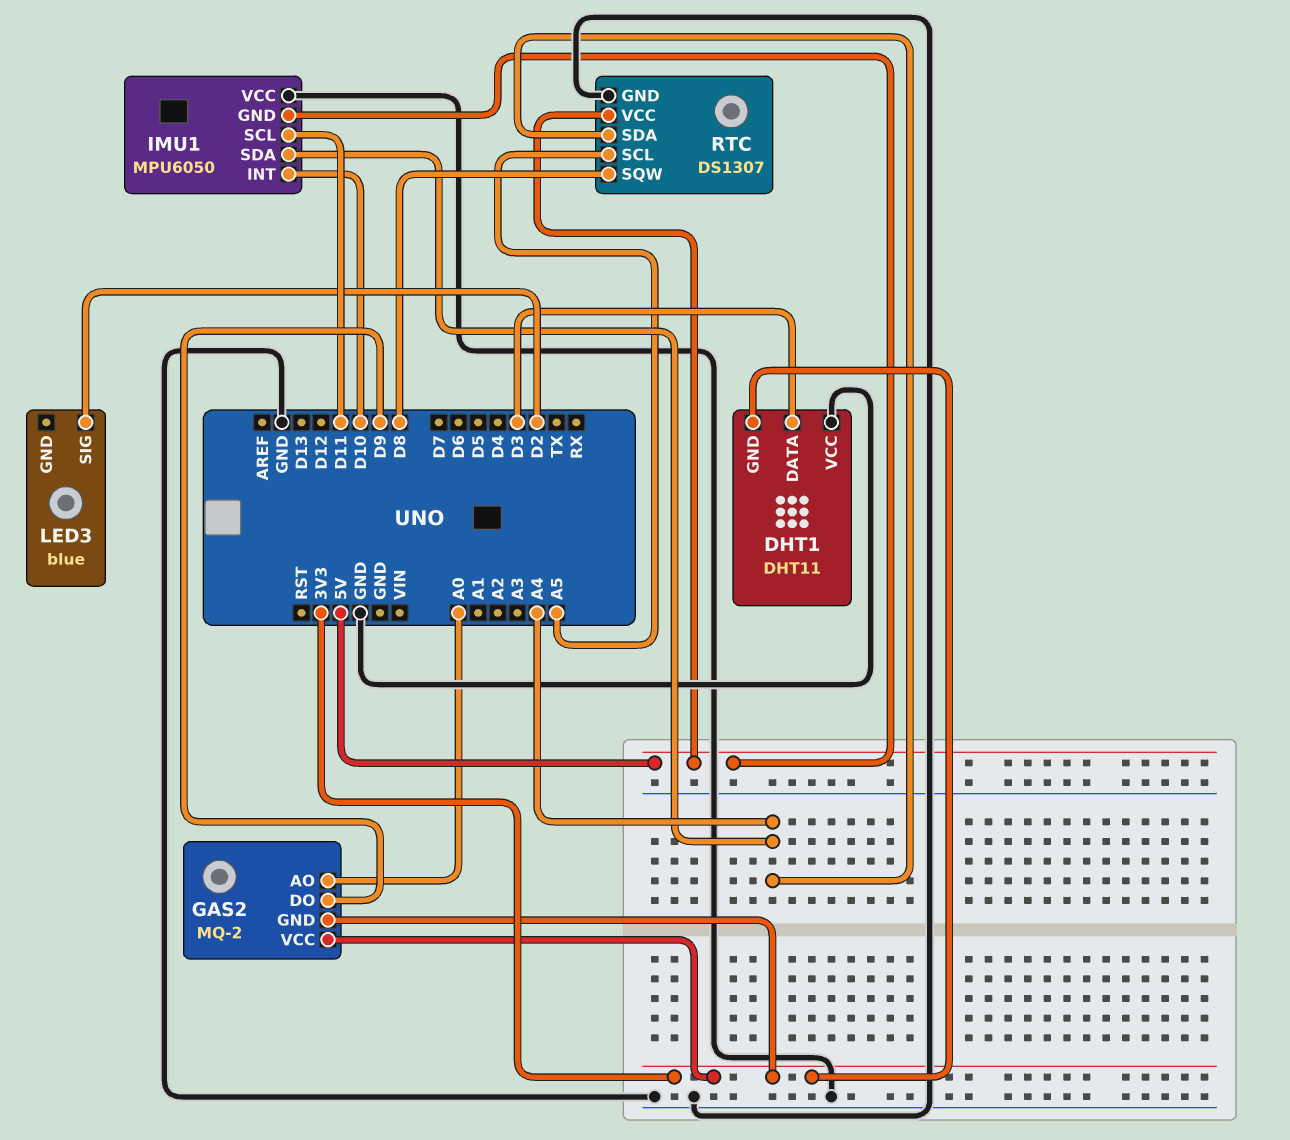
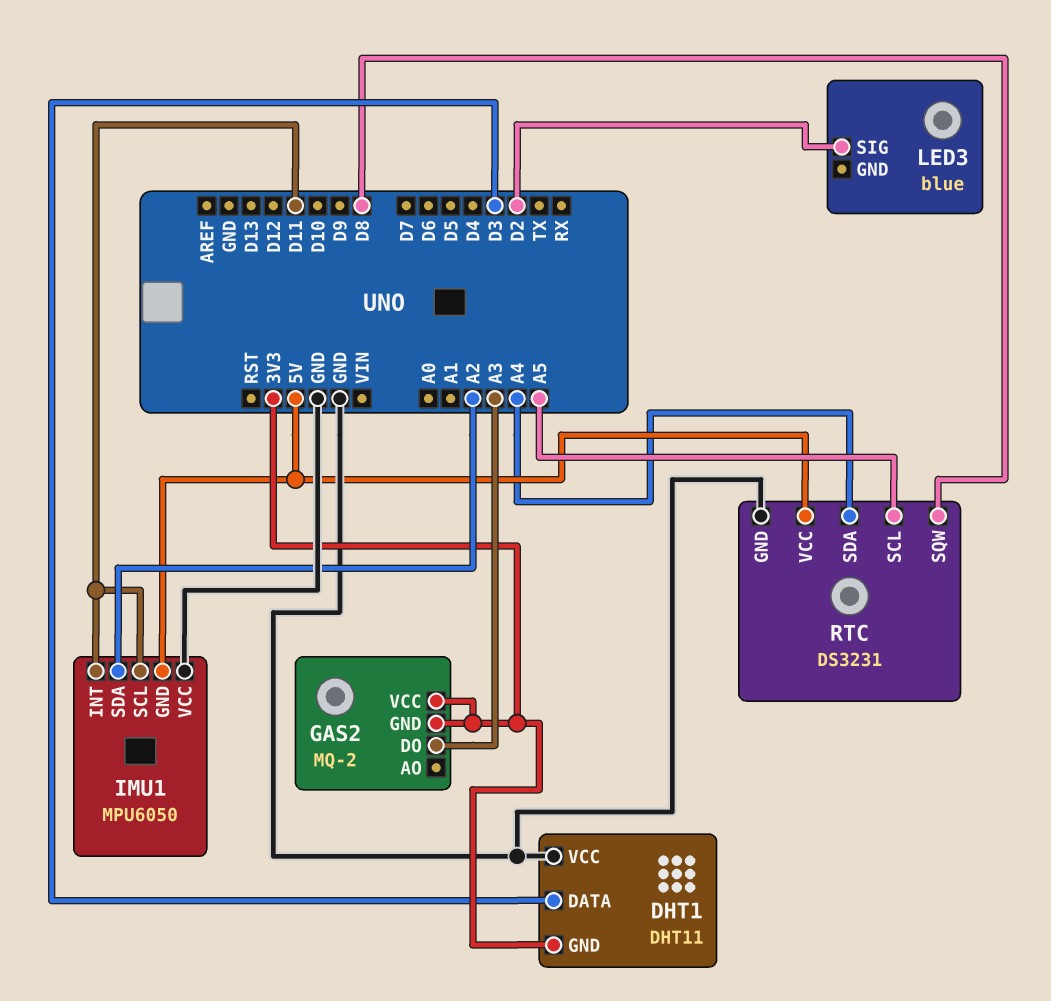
GAS2 pin AO: A0 -> none
GAS2 pin DO: D9 -> A3
IMU1 pin INT: D10 -> D11
IMU1 pin SDA: A4 -> A2
RTC: DS1307 -> DS3231

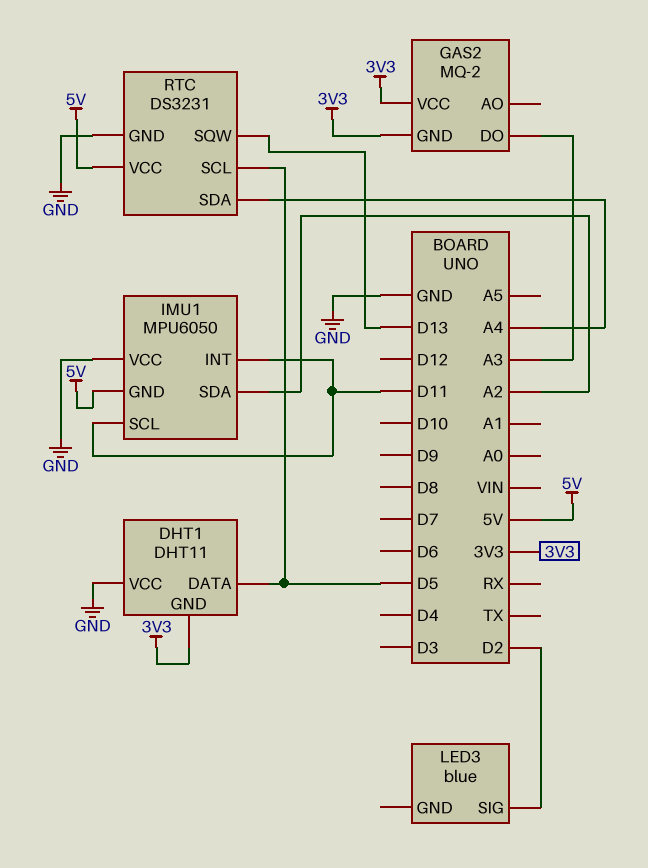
DHT1 pin DATA: D3 -> D5
RTC pin SCL: A5 -> D5
RTC pin SQW: D8 -> D13

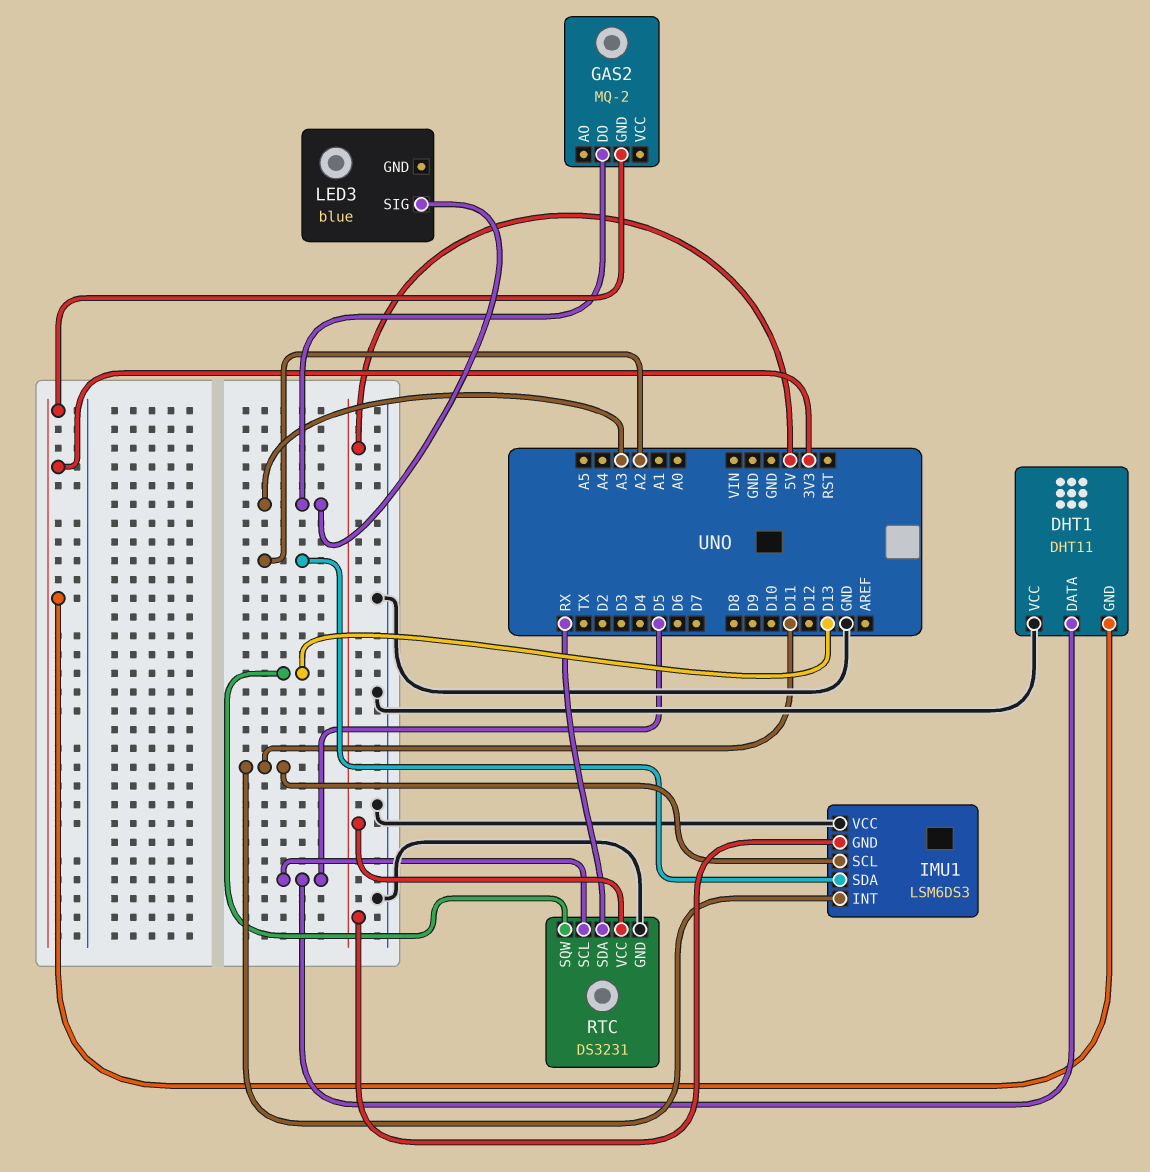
GAS2 pin VCC: 3V3 -> none
IMU1: MPU6050 -> LSM6DS3
LED3 pin SIG: D2 -> A3
RTC pin SDA: A4 -> RX

